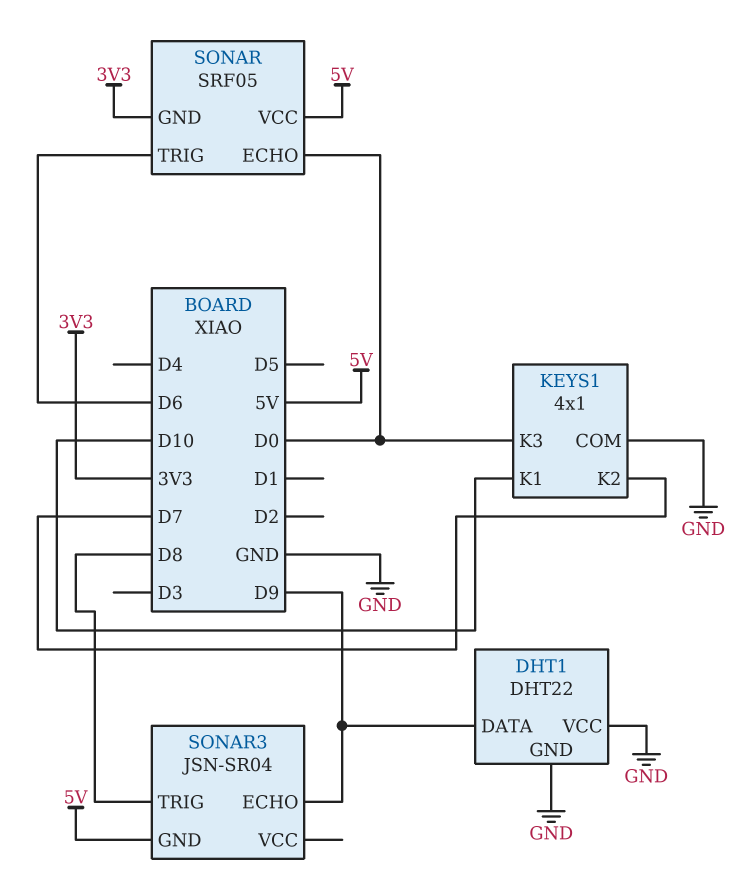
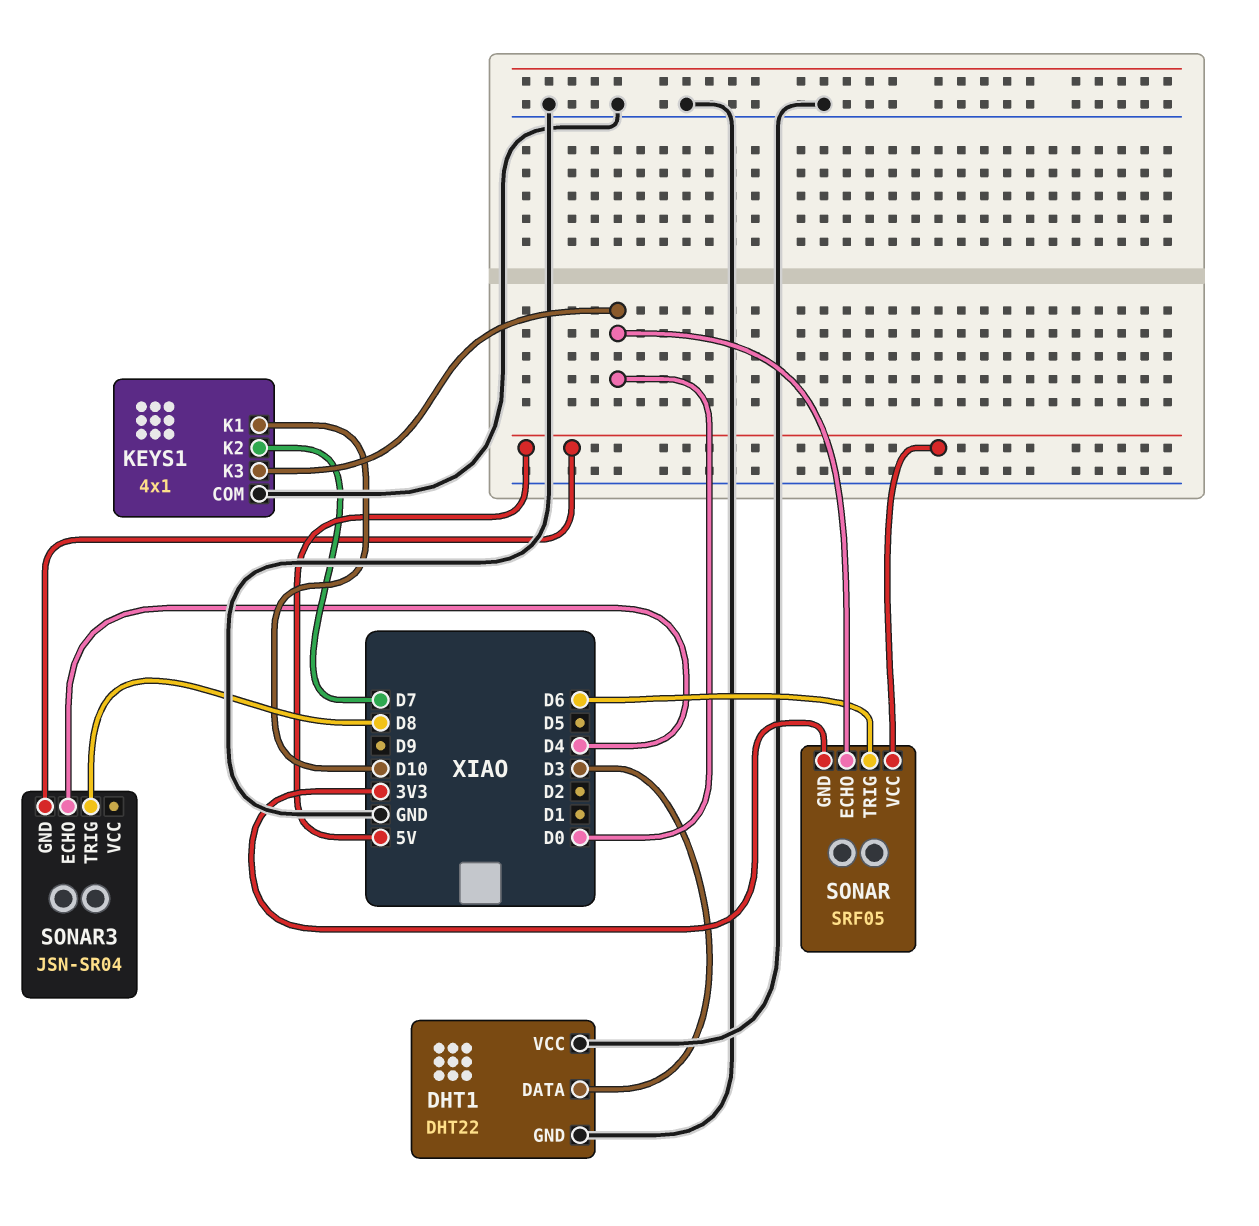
DHT1 pin DATA: D9 -> D3
SONAR3 pin ECHO: D9 -> D4

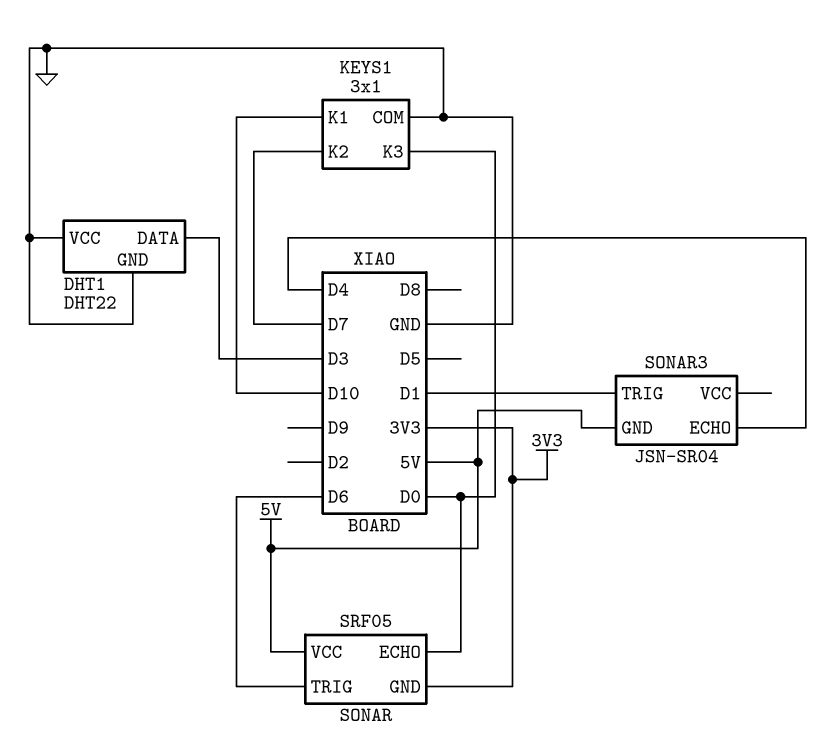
KEYS1: 4x1 -> 3x1
SONAR3 pin TRIG: D8 -> D1

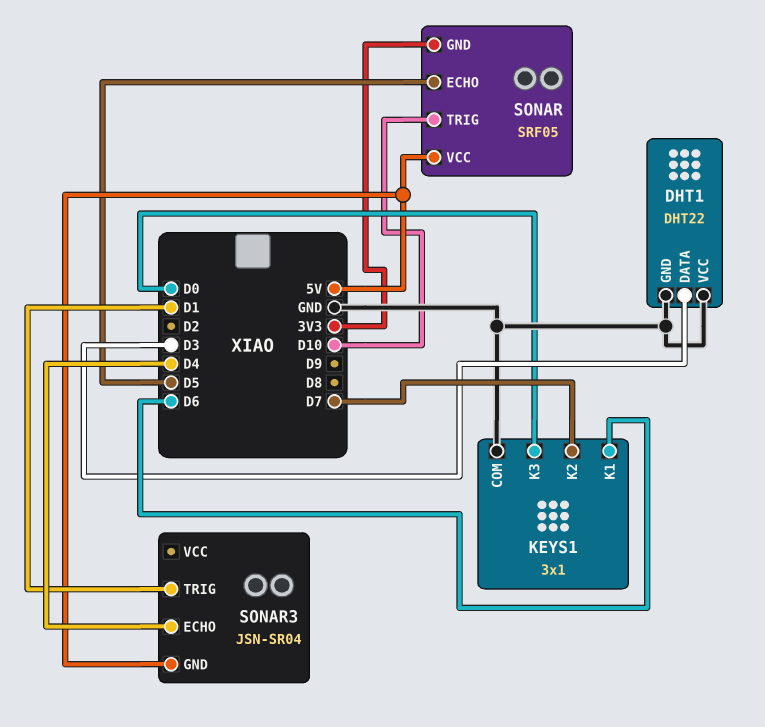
KEYS1 pin K1: D10 -> D6
SONAR pin ECHO: D0 -> D5
SONAR pin TRIG: D6 -> D10

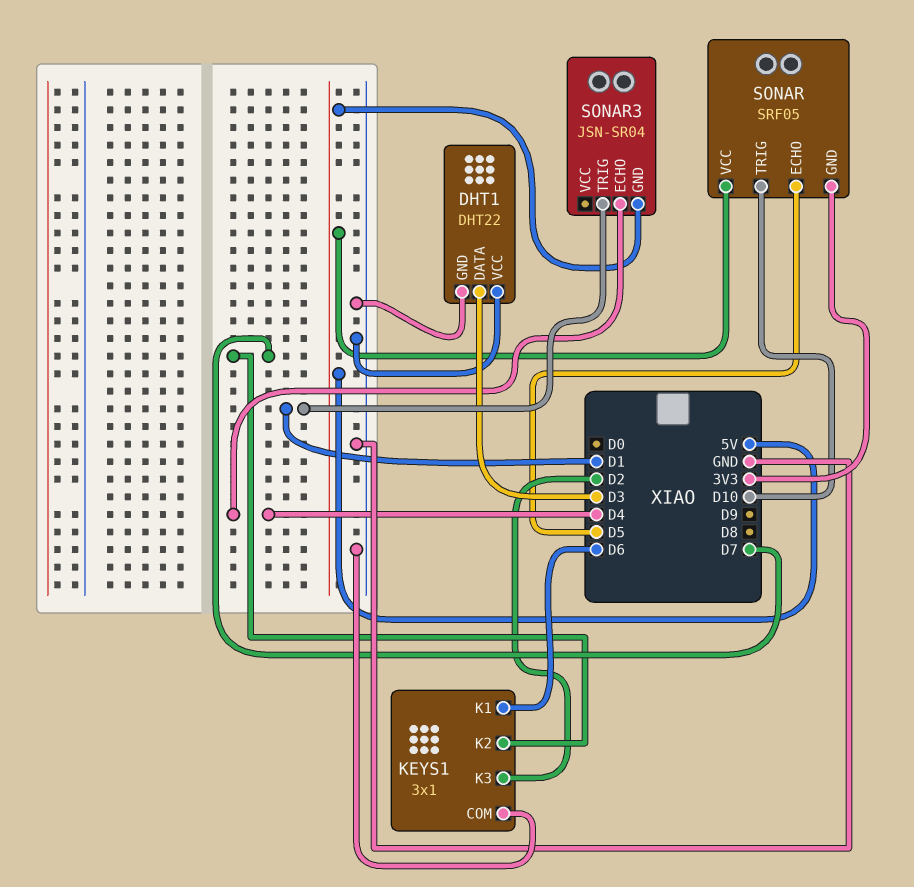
KEYS1 pin K3: D0 -> D2

